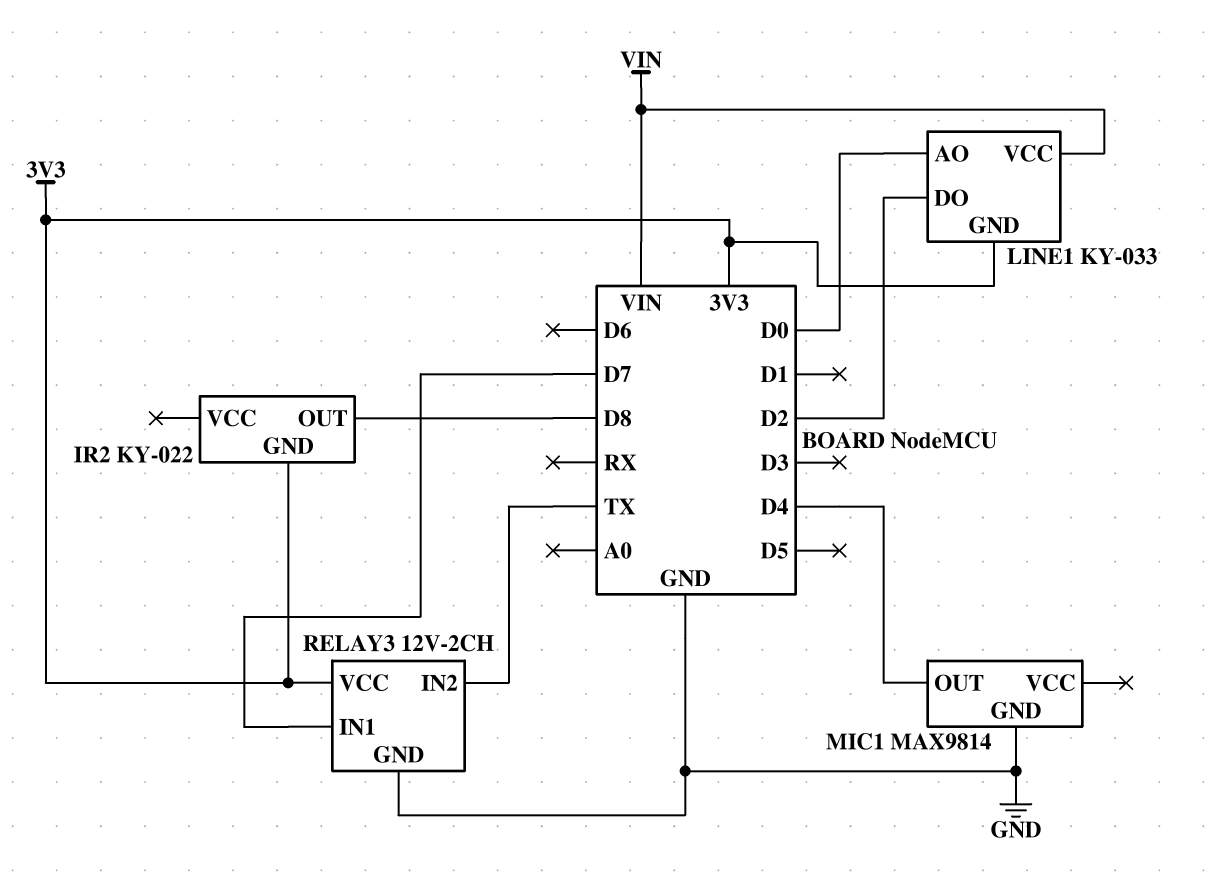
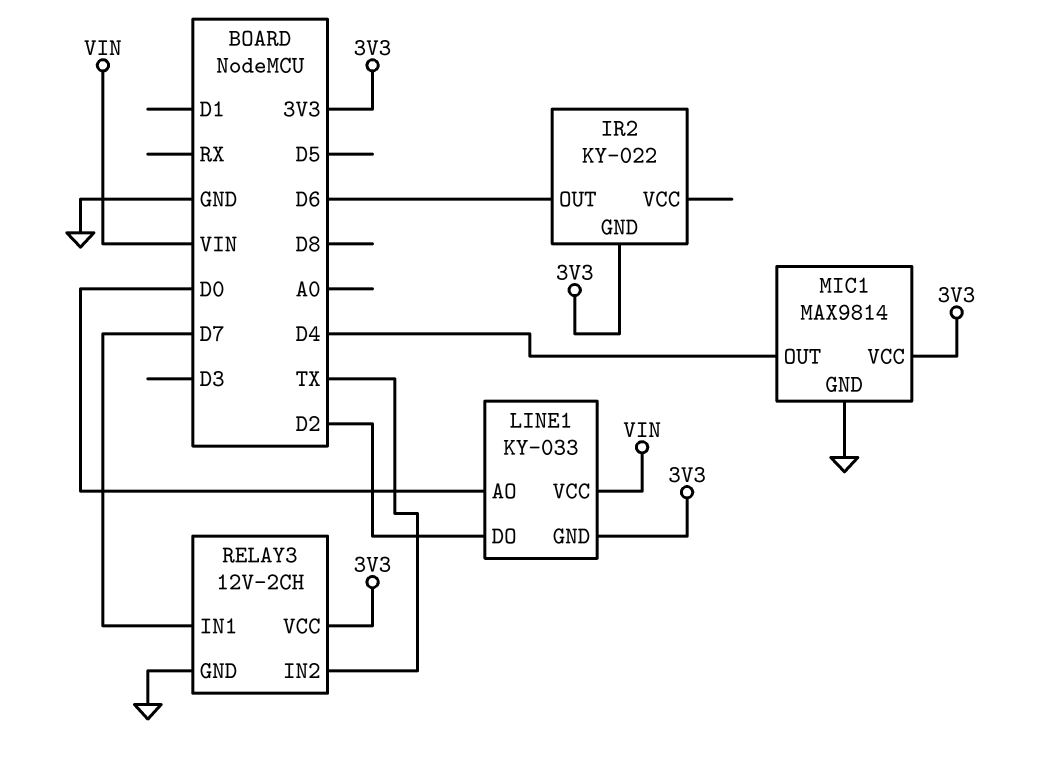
IR2 pin OUT: D8 -> D6
MIC1 pin VCC: none -> 3V3

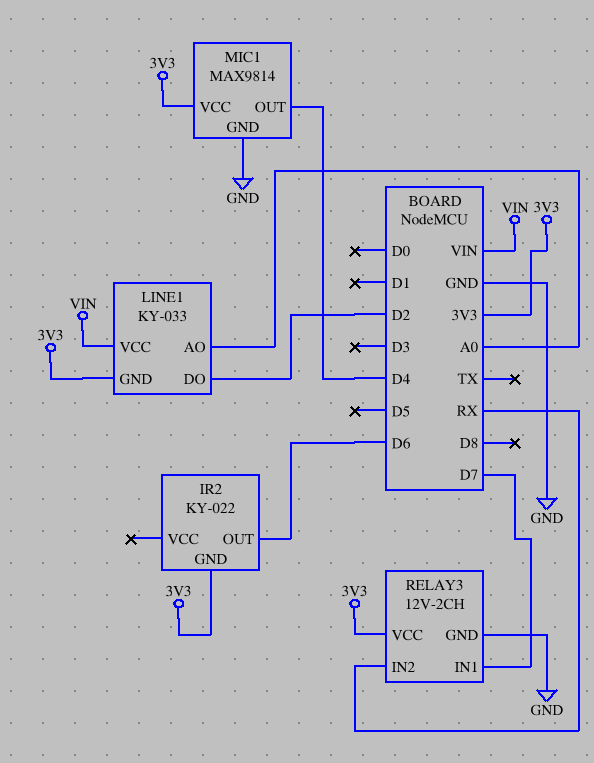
LINE1 pin AO: D0 -> A0
RELAY3 pin IN2: TX -> RX

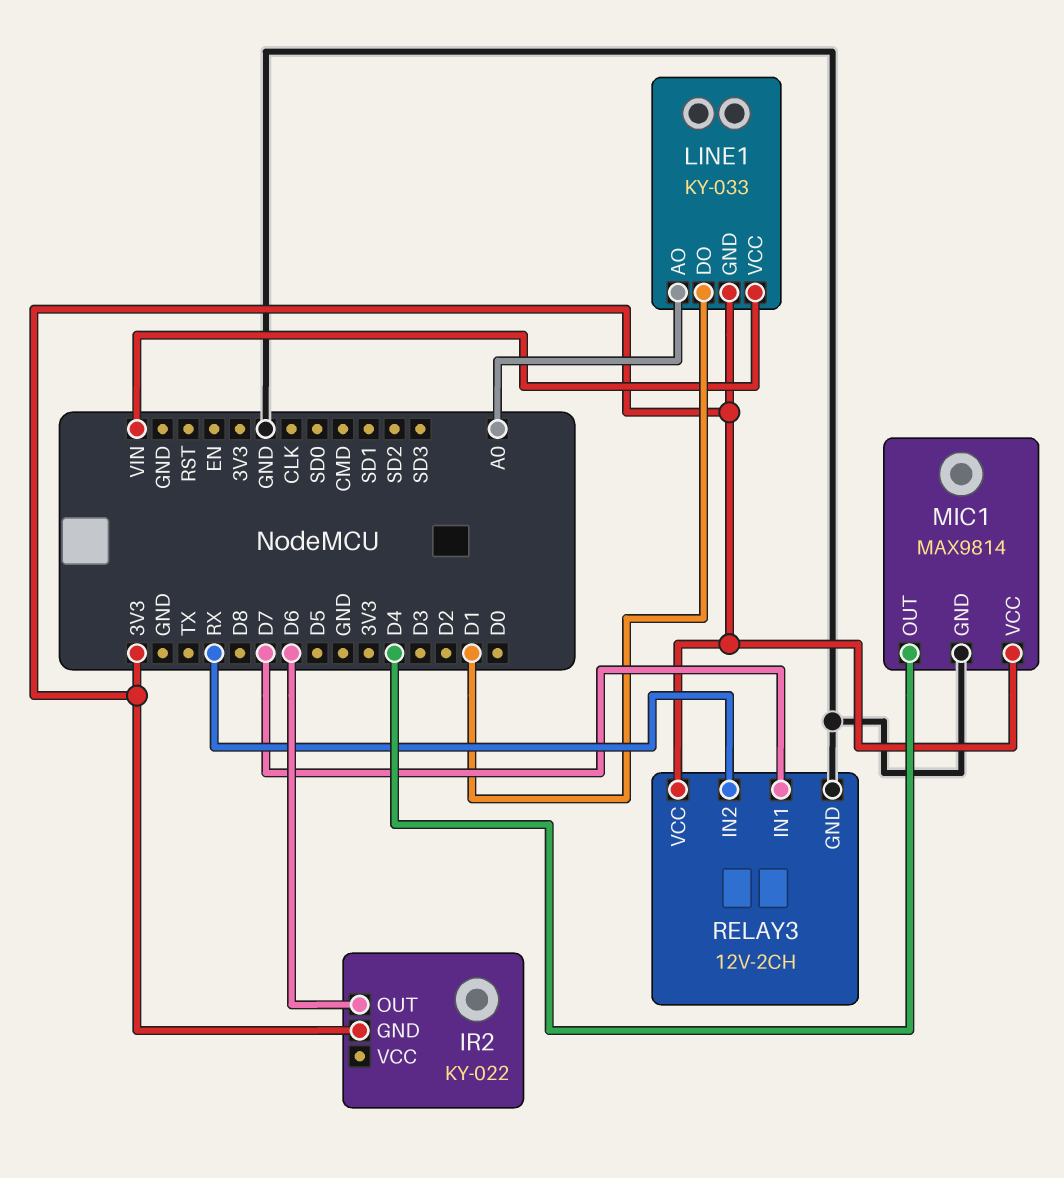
LINE1 pin DO: D2 -> D1

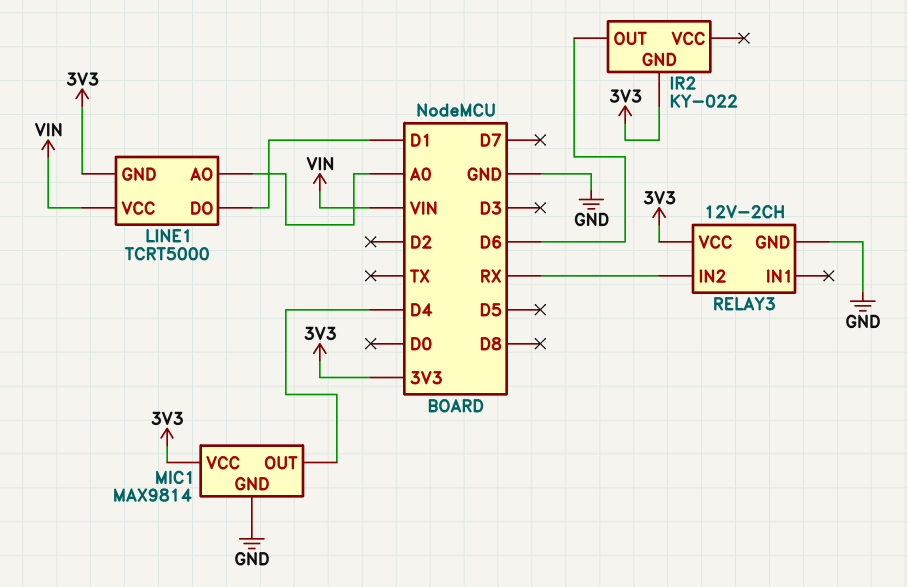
LINE1: KY-033 -> TCRT5000
RELAY3 pin IN1: D7 -> none

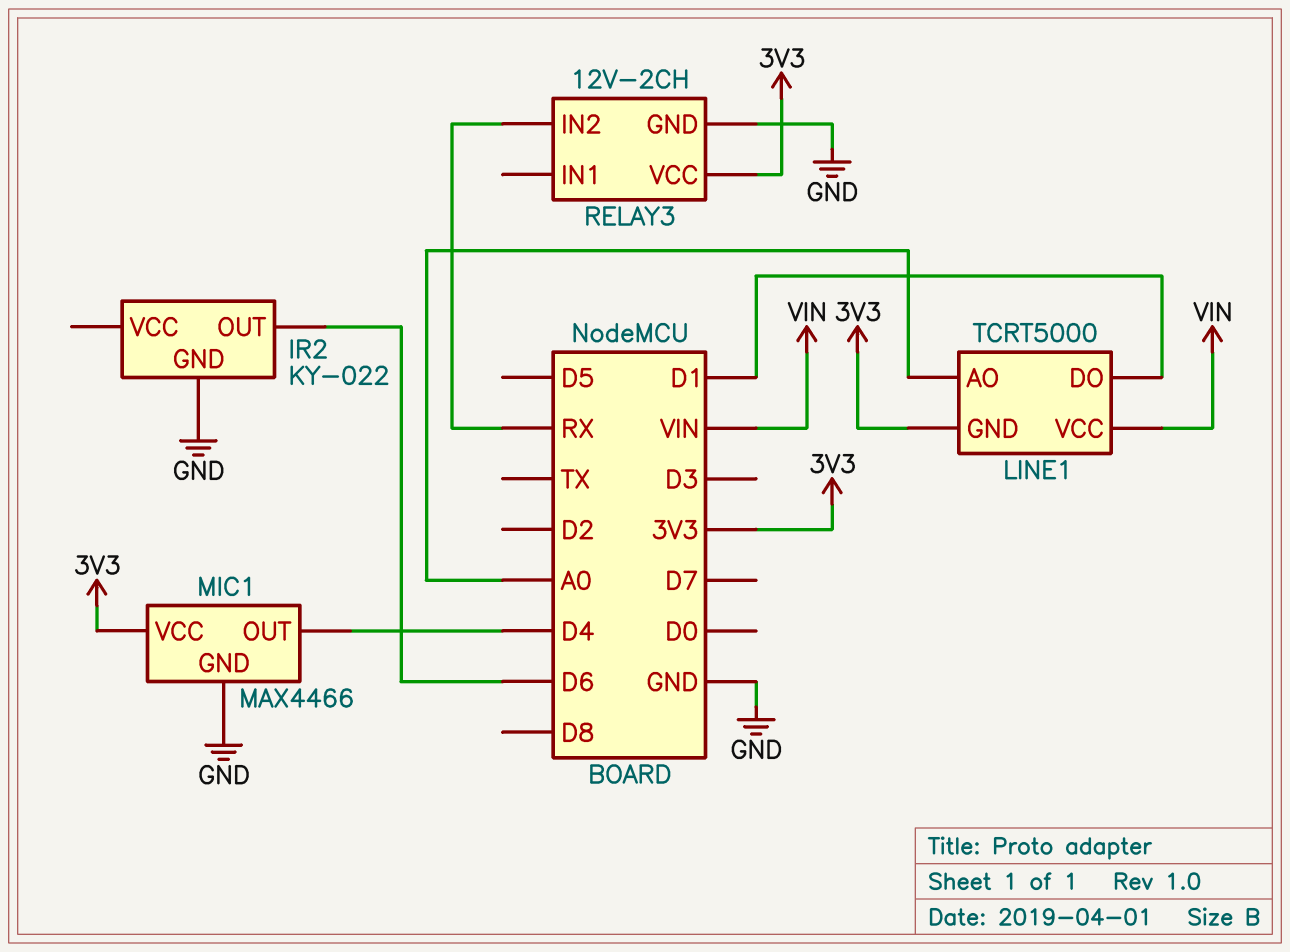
IR2 pin GND: 3V3 -> GND
MIC1: MAX9814 -> MAX4466

